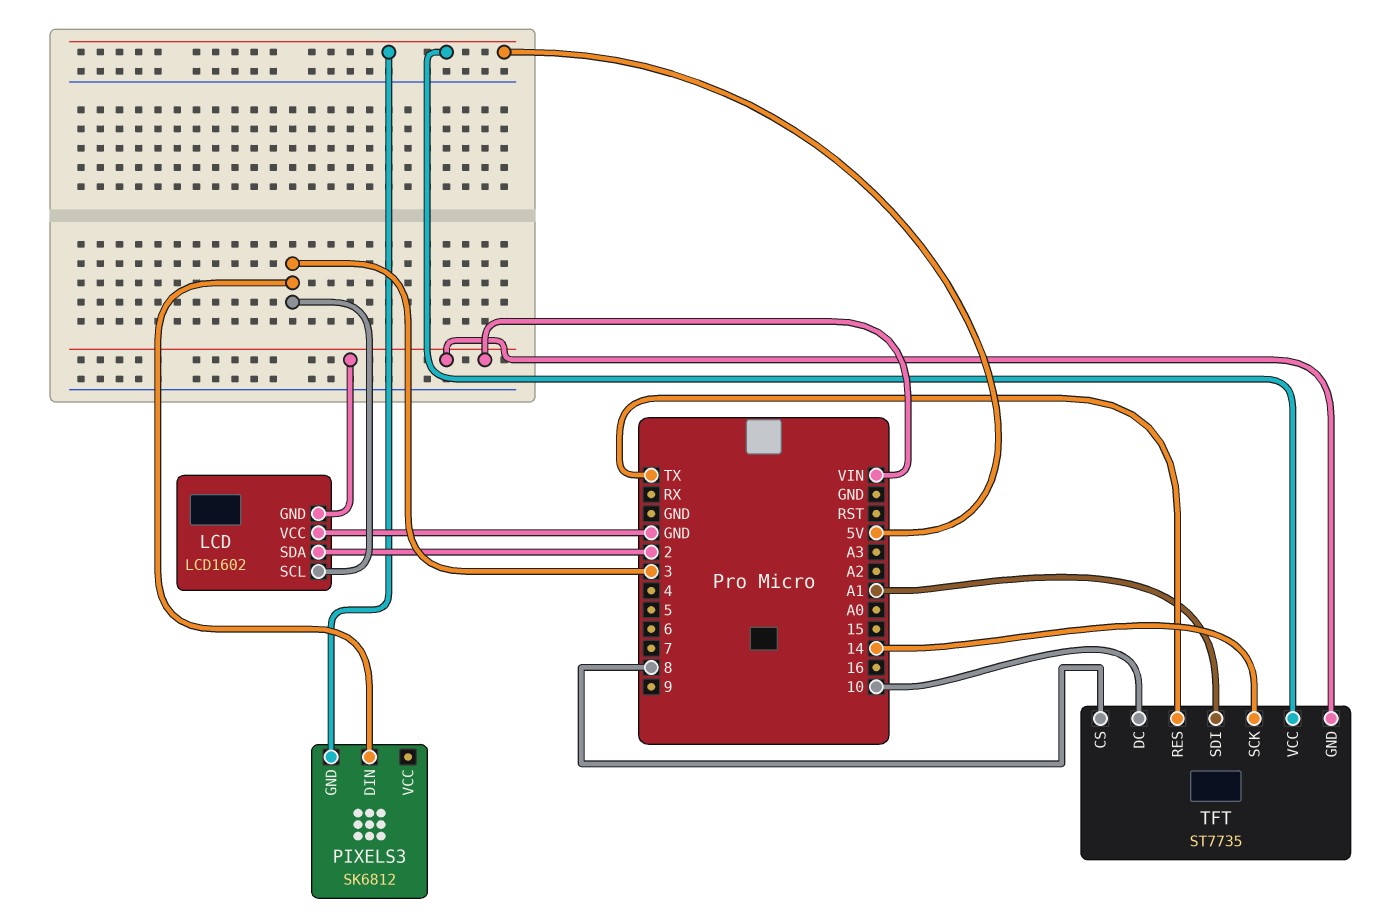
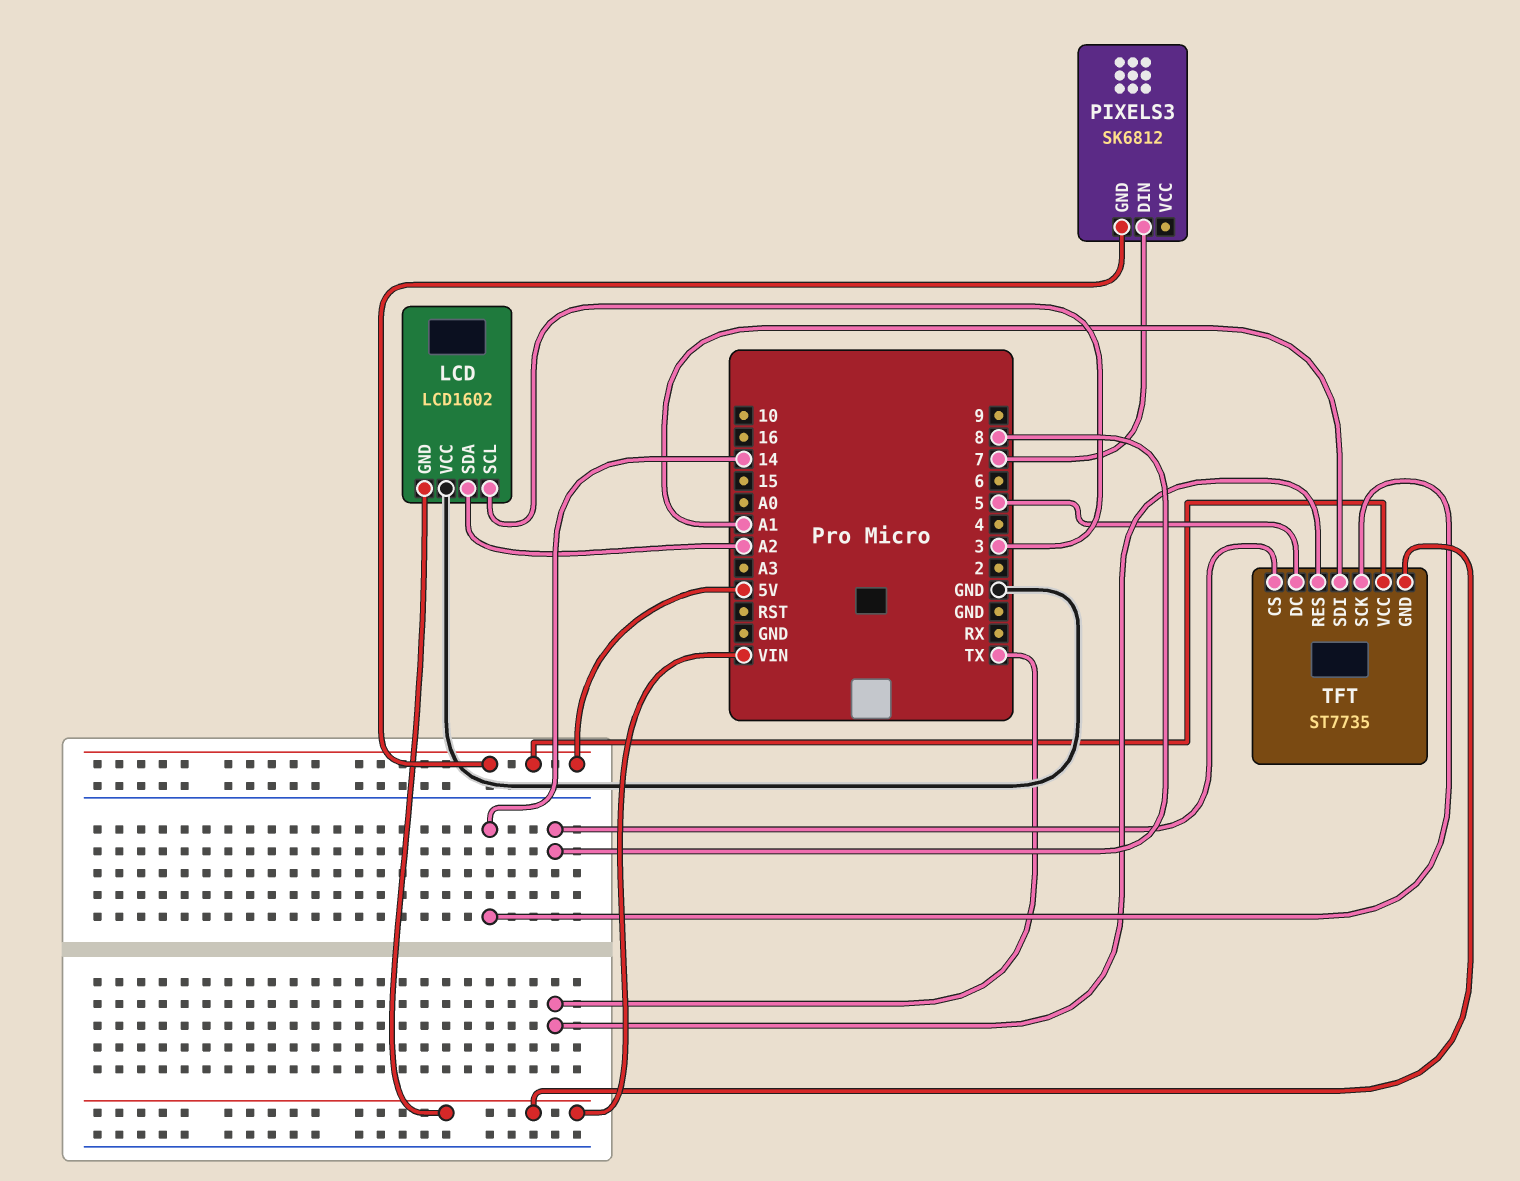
LCD pin SDA: 2 -> A2
PIXELS3 pin DIN: 3 -> 7
TFT pin DC: 10 -> 5

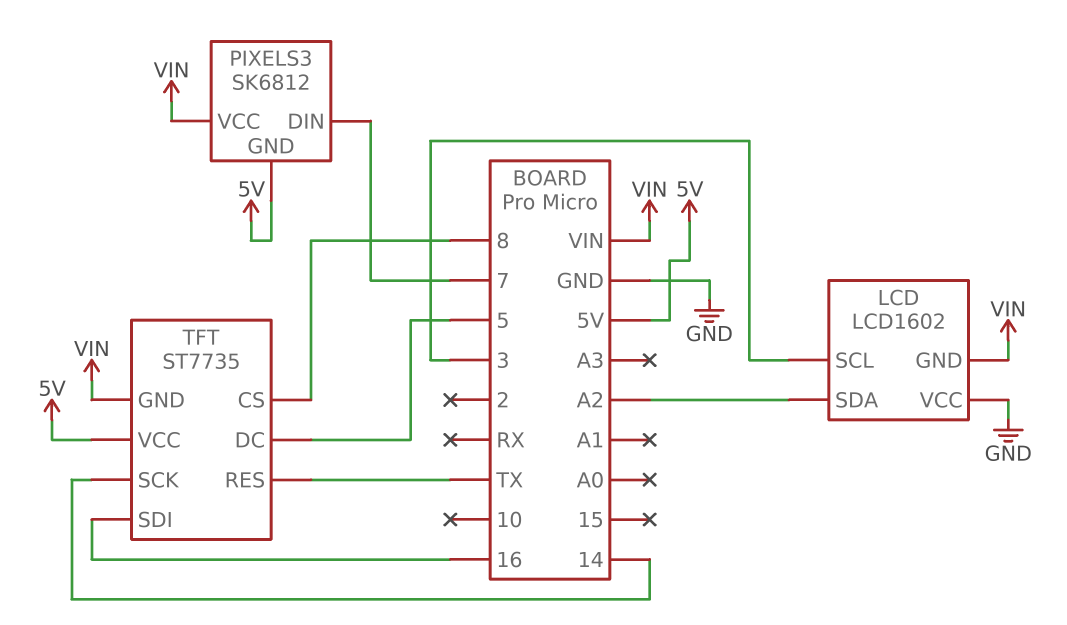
PIXELS3 pin VCC: none -> VIN
TFT pin SDI: A1 -> 16

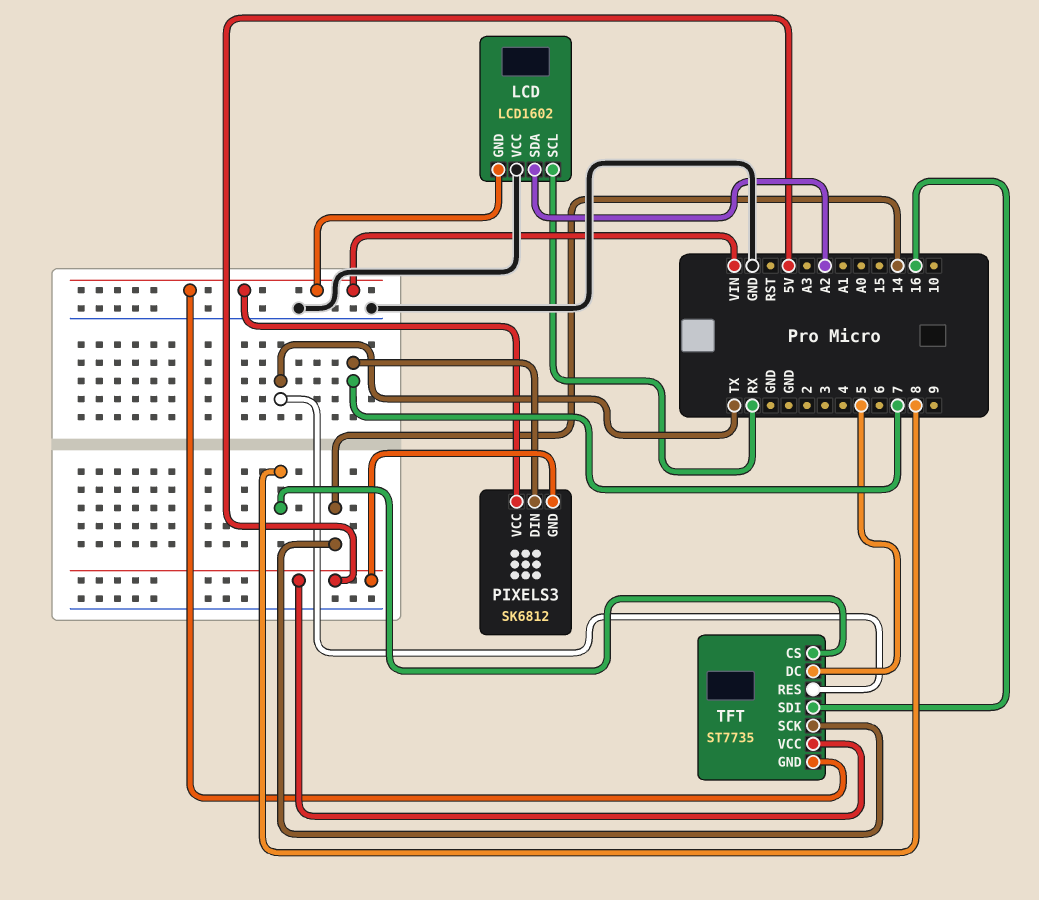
LCD pin SCL: 3 -> RX

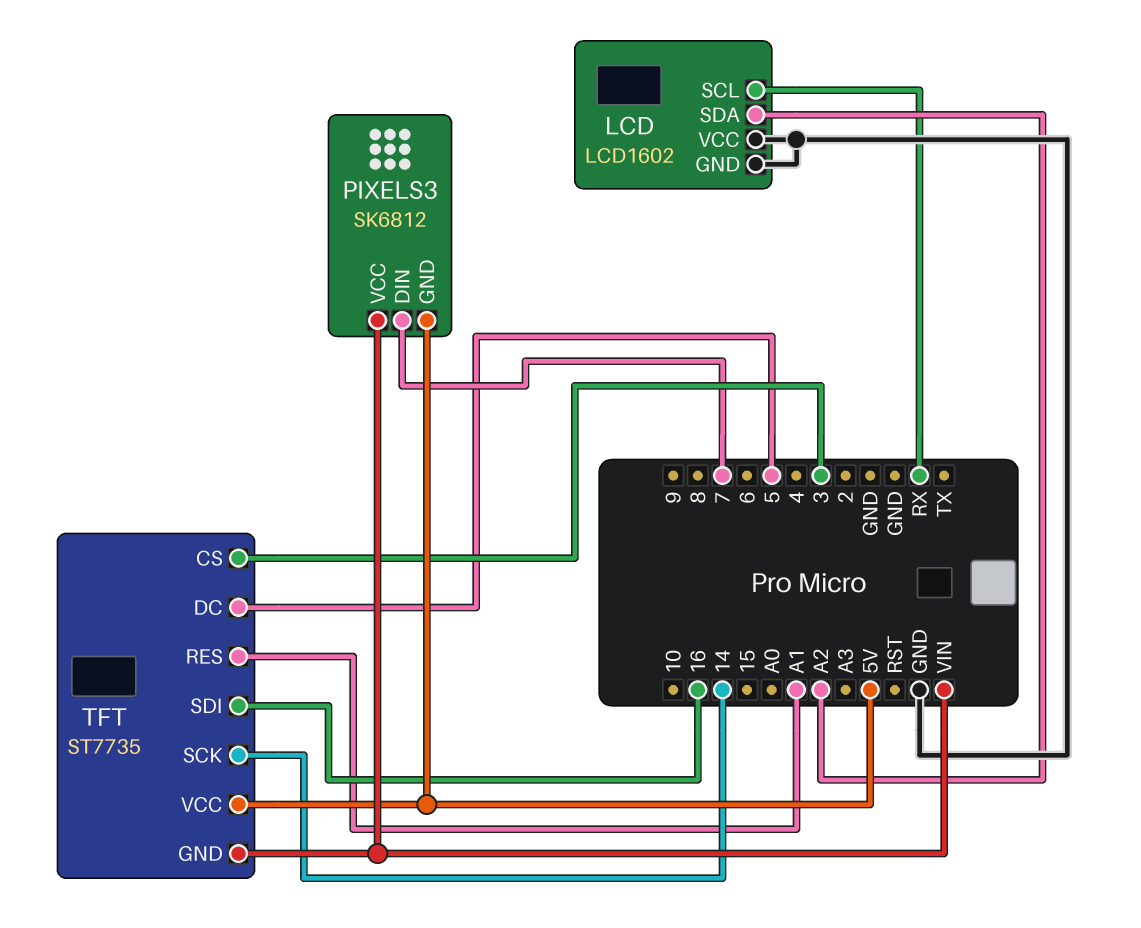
LCD pin GND: VIN -> GND
TFT pin CS: 8 -> 3
TFT pin RES: TX -> A1

